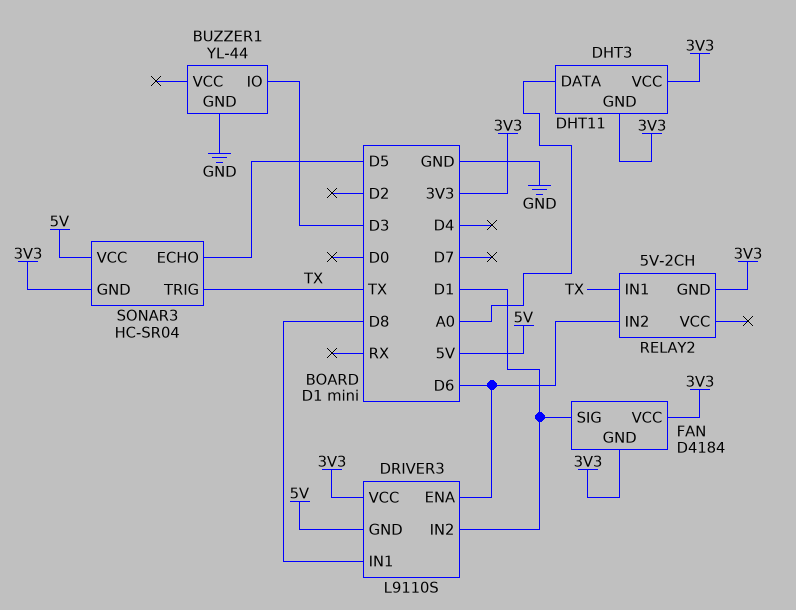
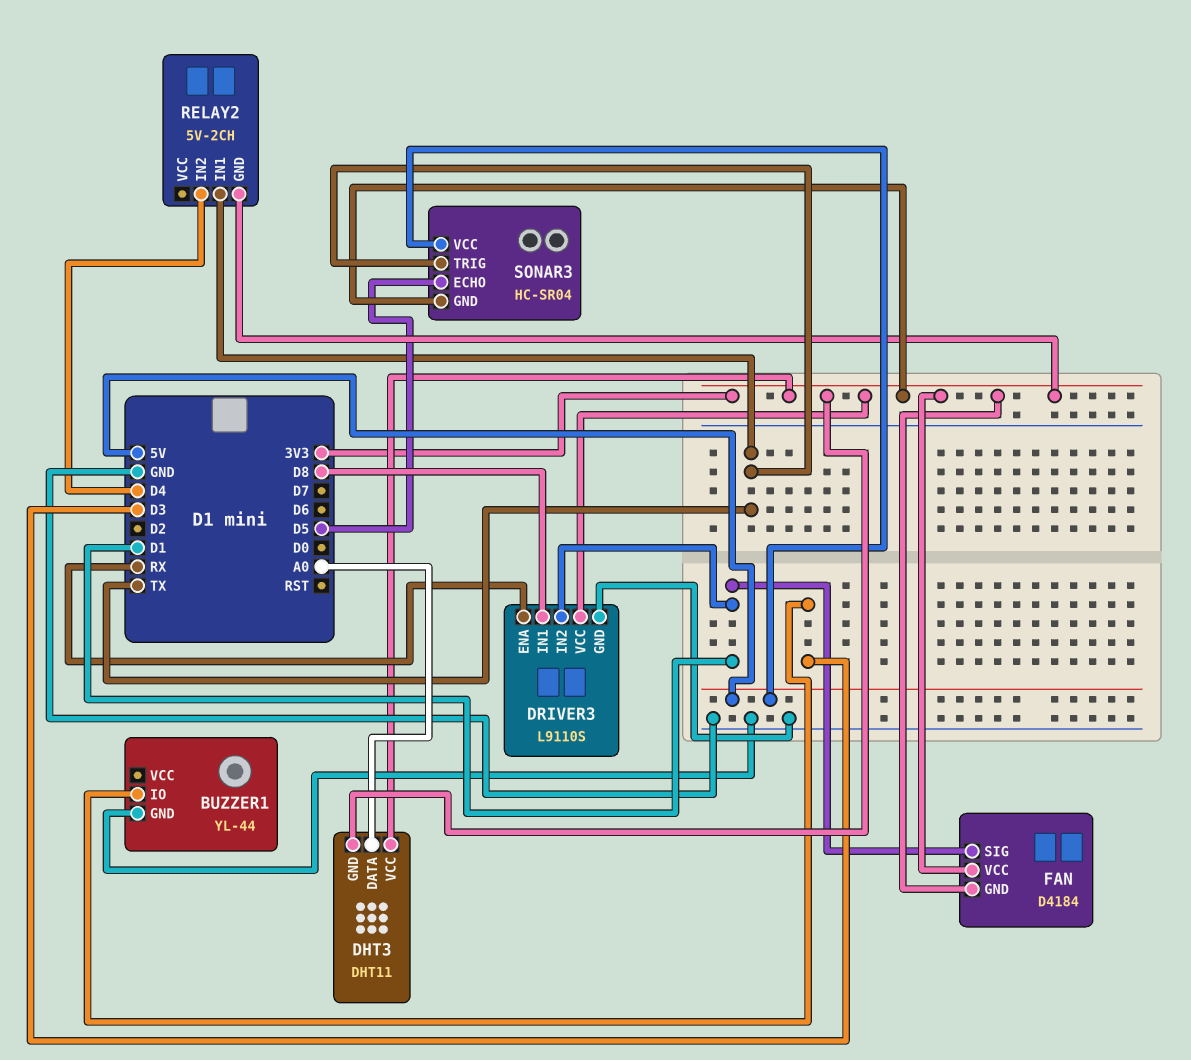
DRIVER3 pin ENA: D6 -> RX
DRIVER3 pin GND: 5V -> GND
RELAY2 pin IN2: D6 -> D4

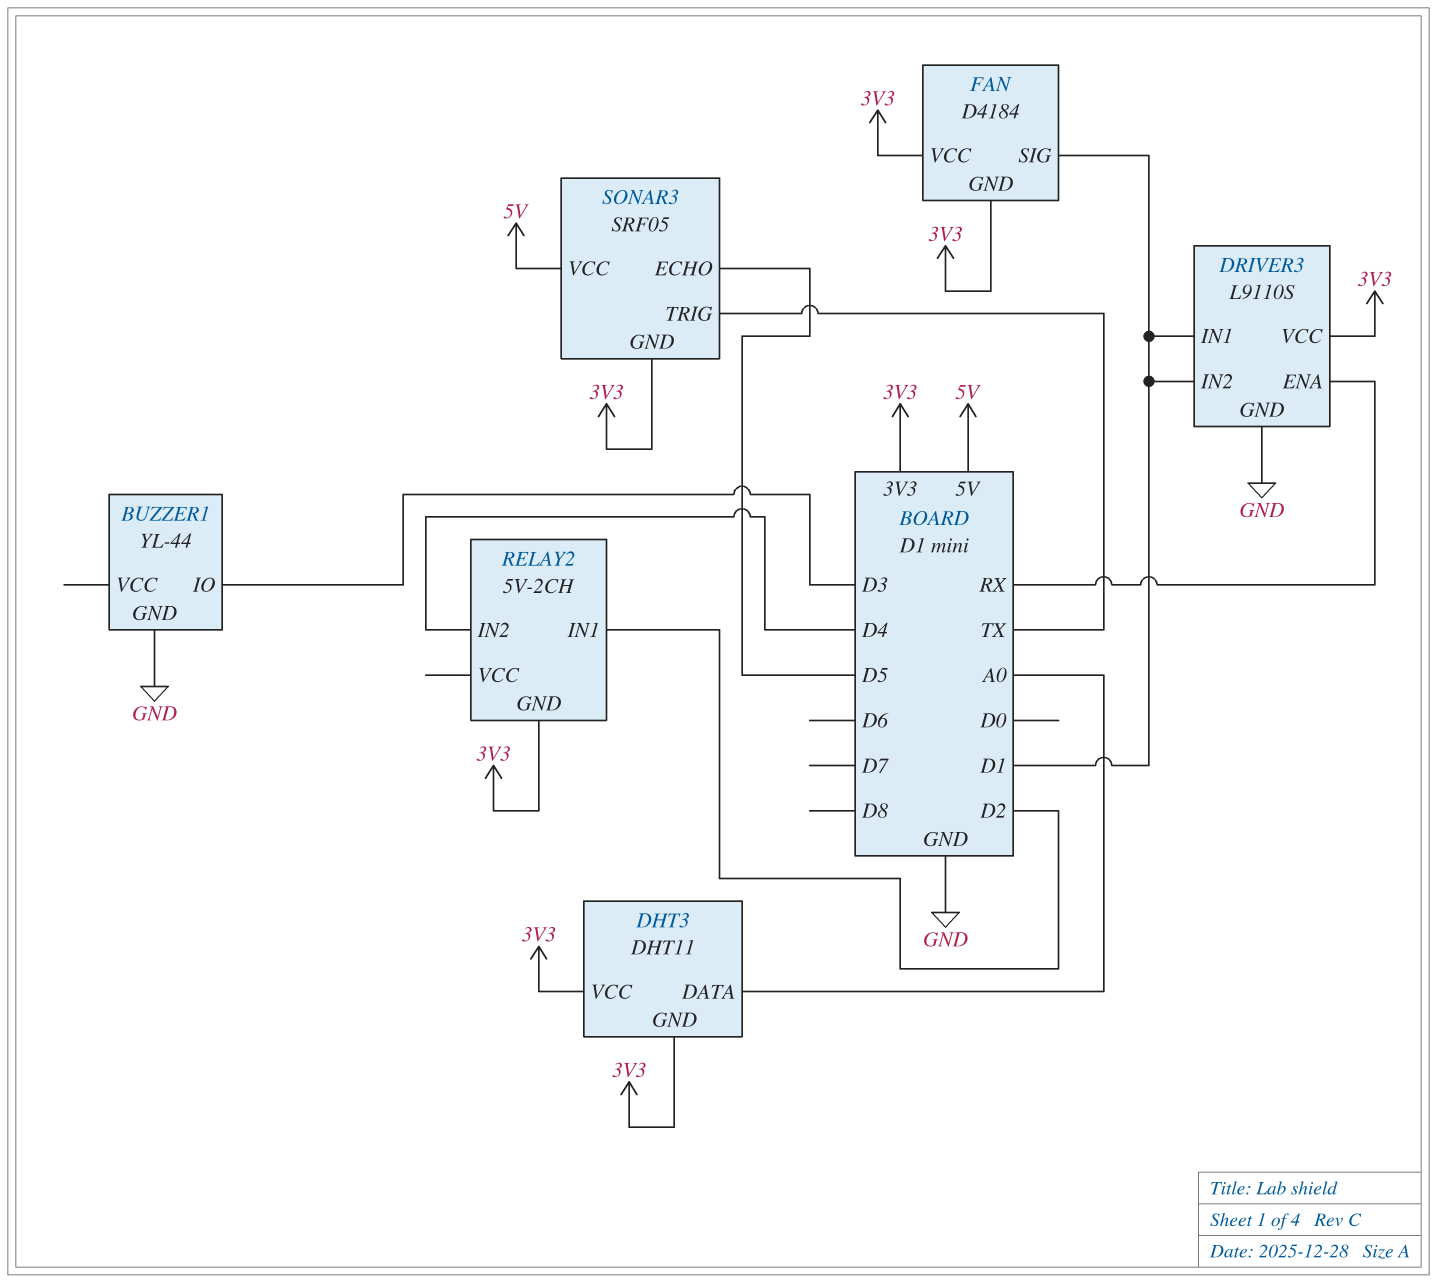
DRIVER3 pin IN1: D8 -> D1
RELAY2 pin IN1: TX -> D2
SONAR3: HC-SR04 -> SRF05

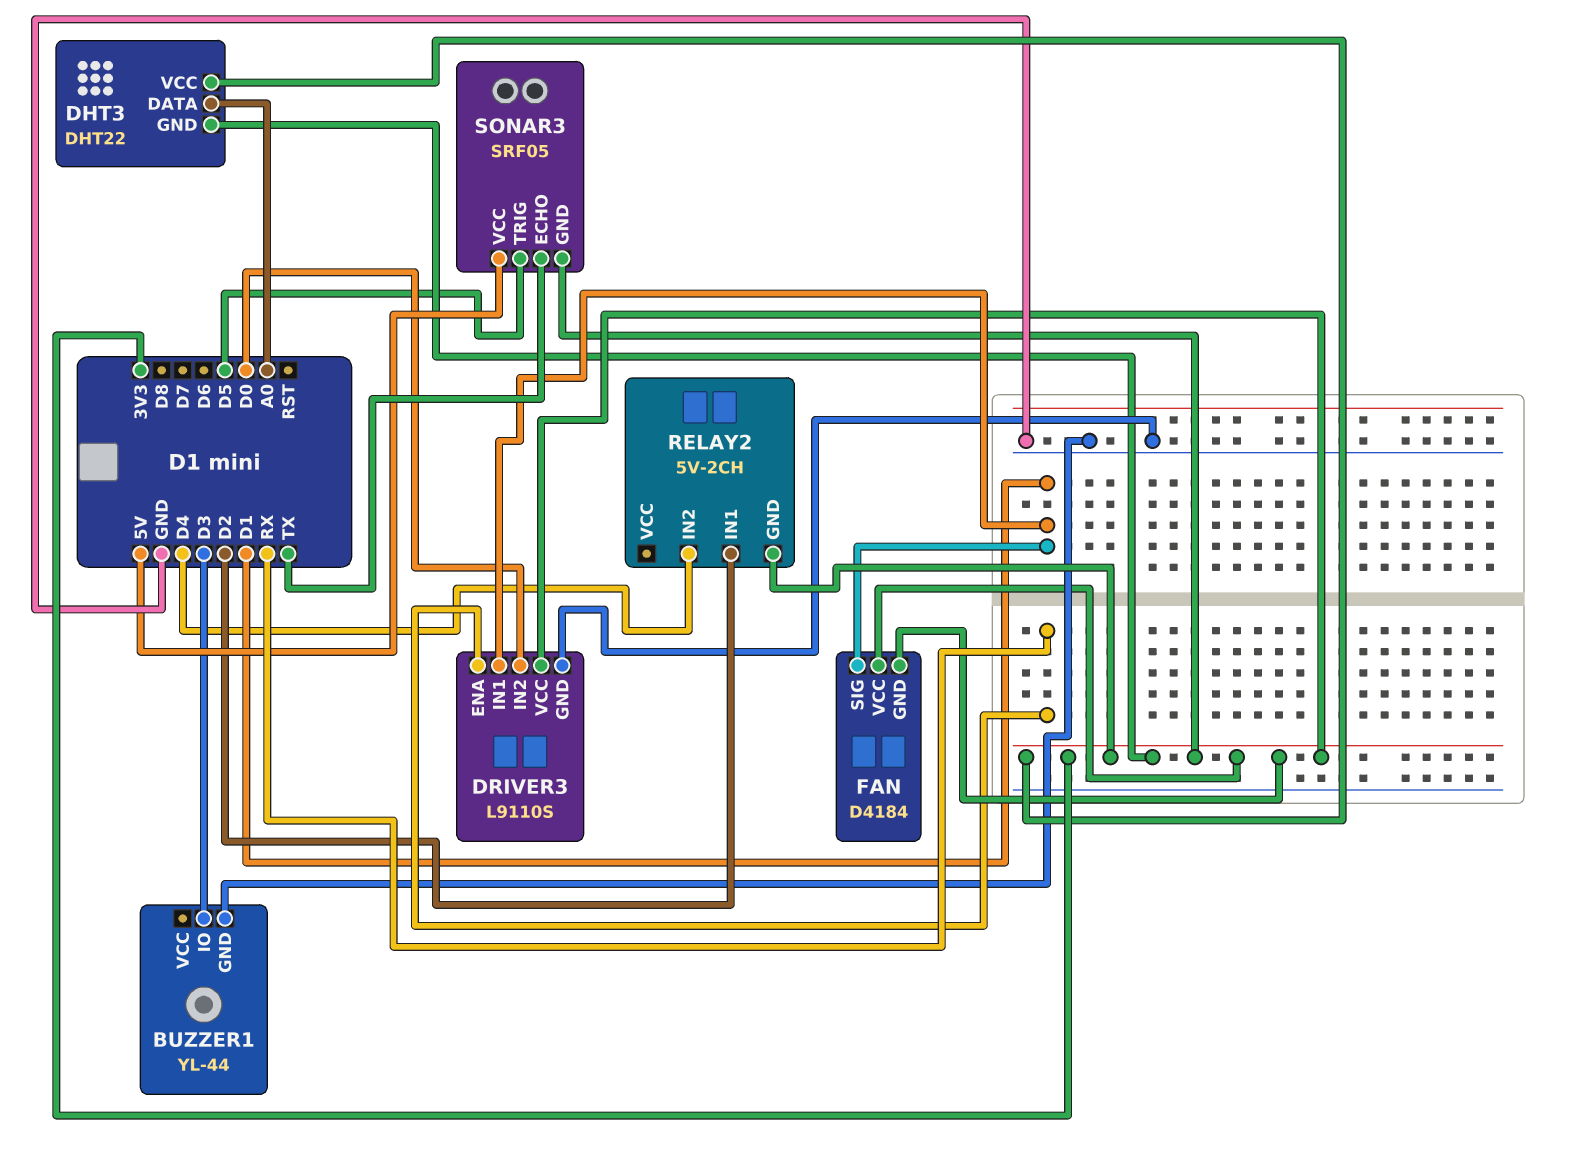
DHT3: DHT11 -> DHT22
DRIVER3 pin IN2: D1 -> D0
SONAR3 pin ECHO: D5 -> TX
SONAR3 pin TRIG: TX -> D5

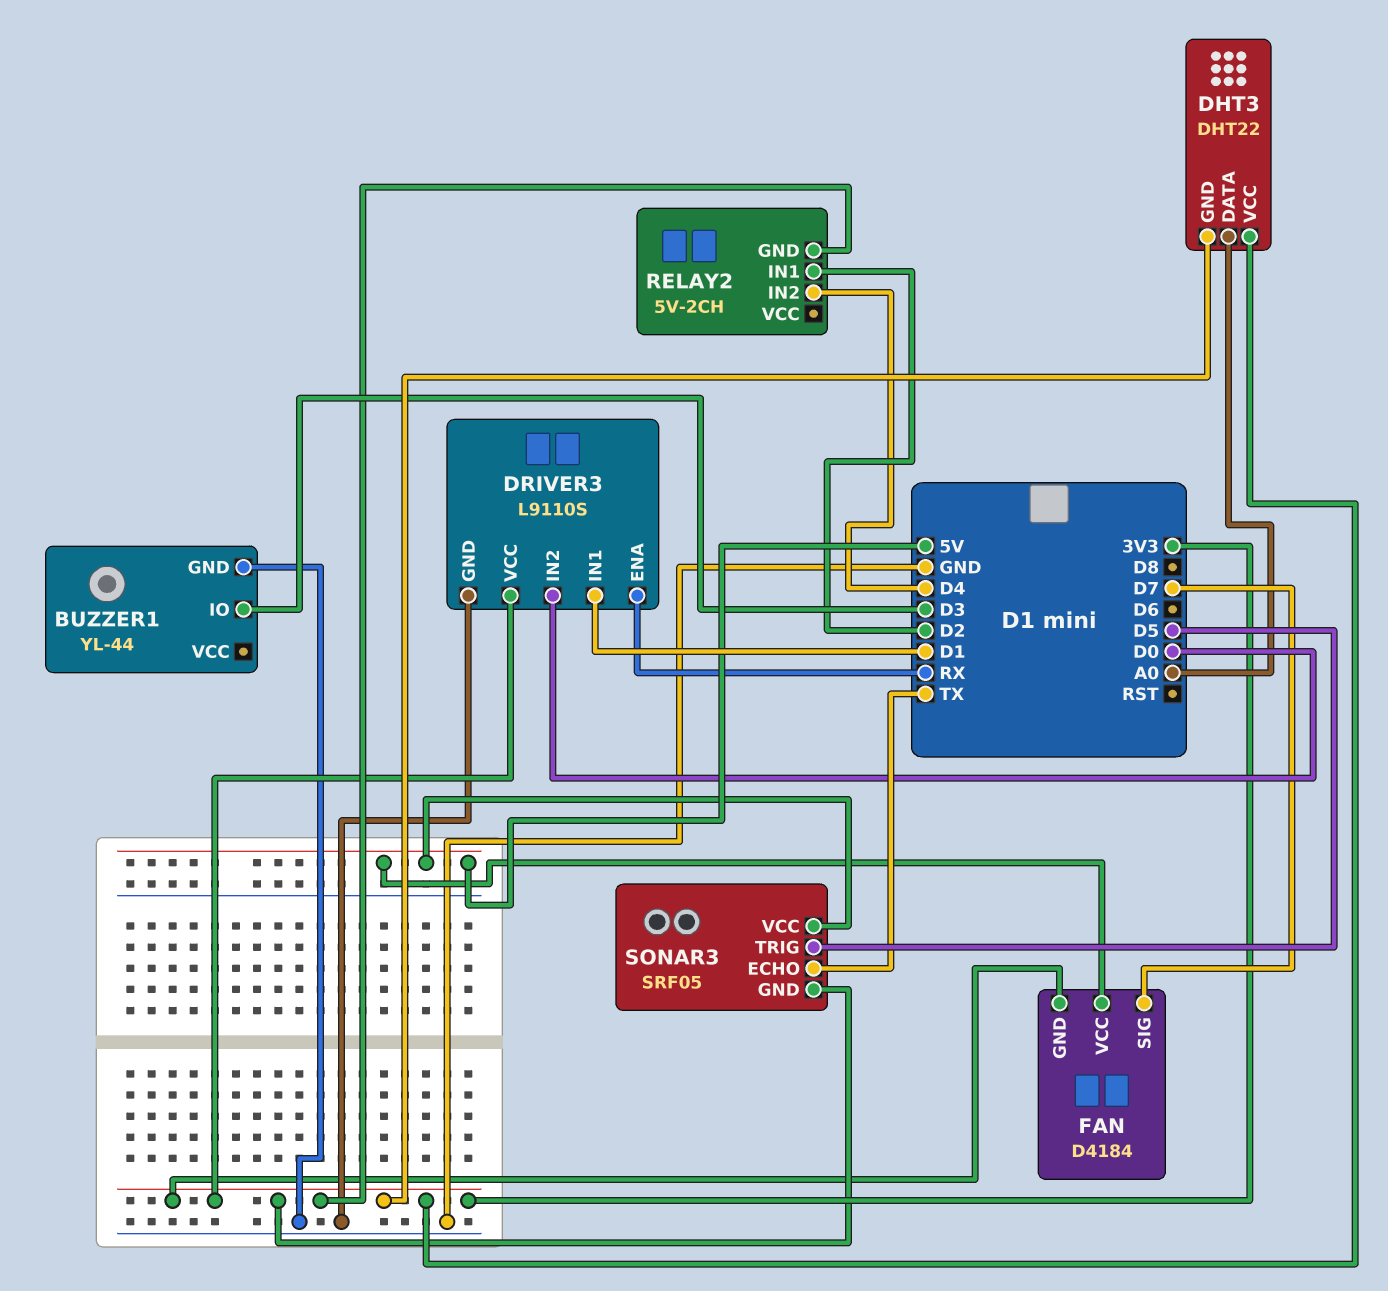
FAN pin SIG: D1 -> D7
FAN pin VCC: 3V3 -> 5V

